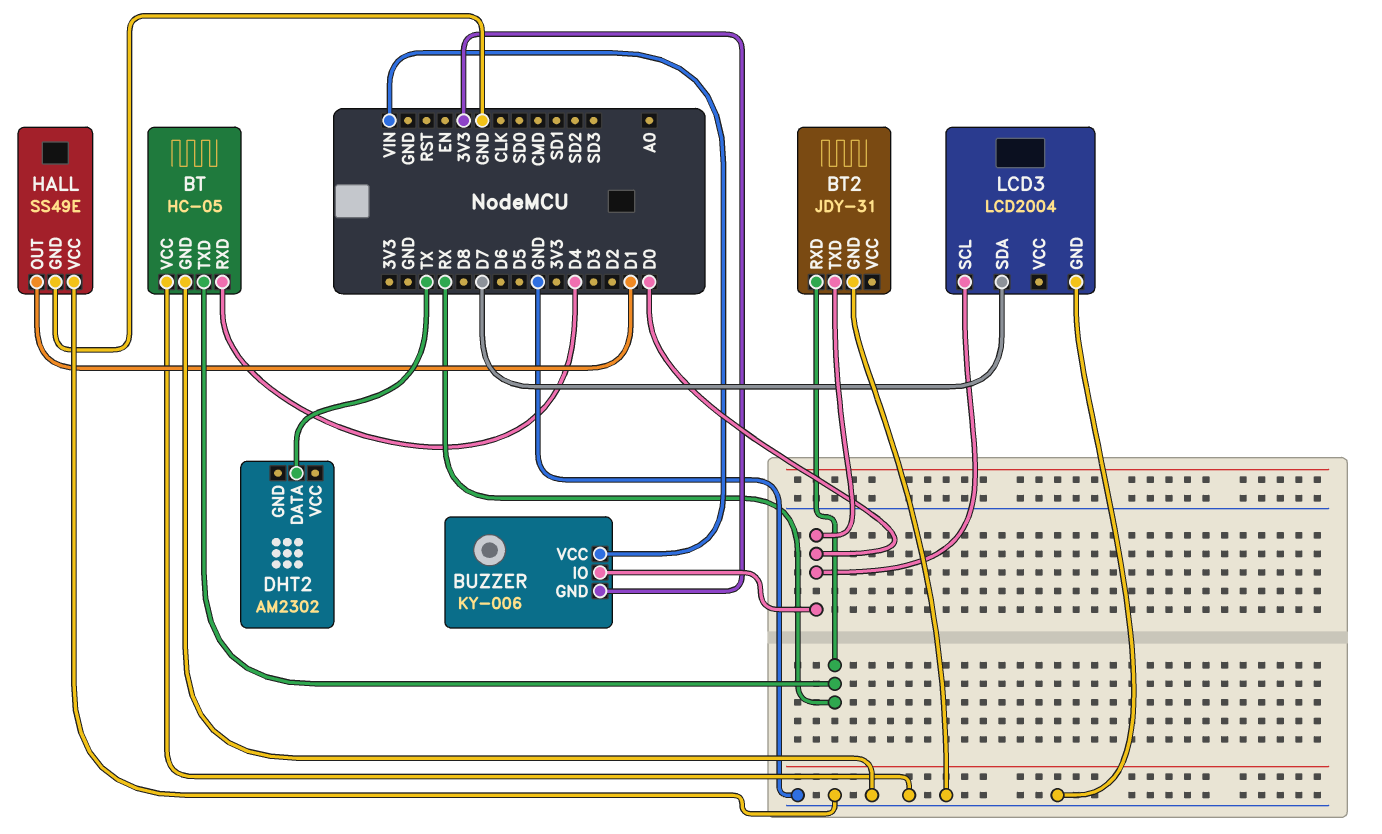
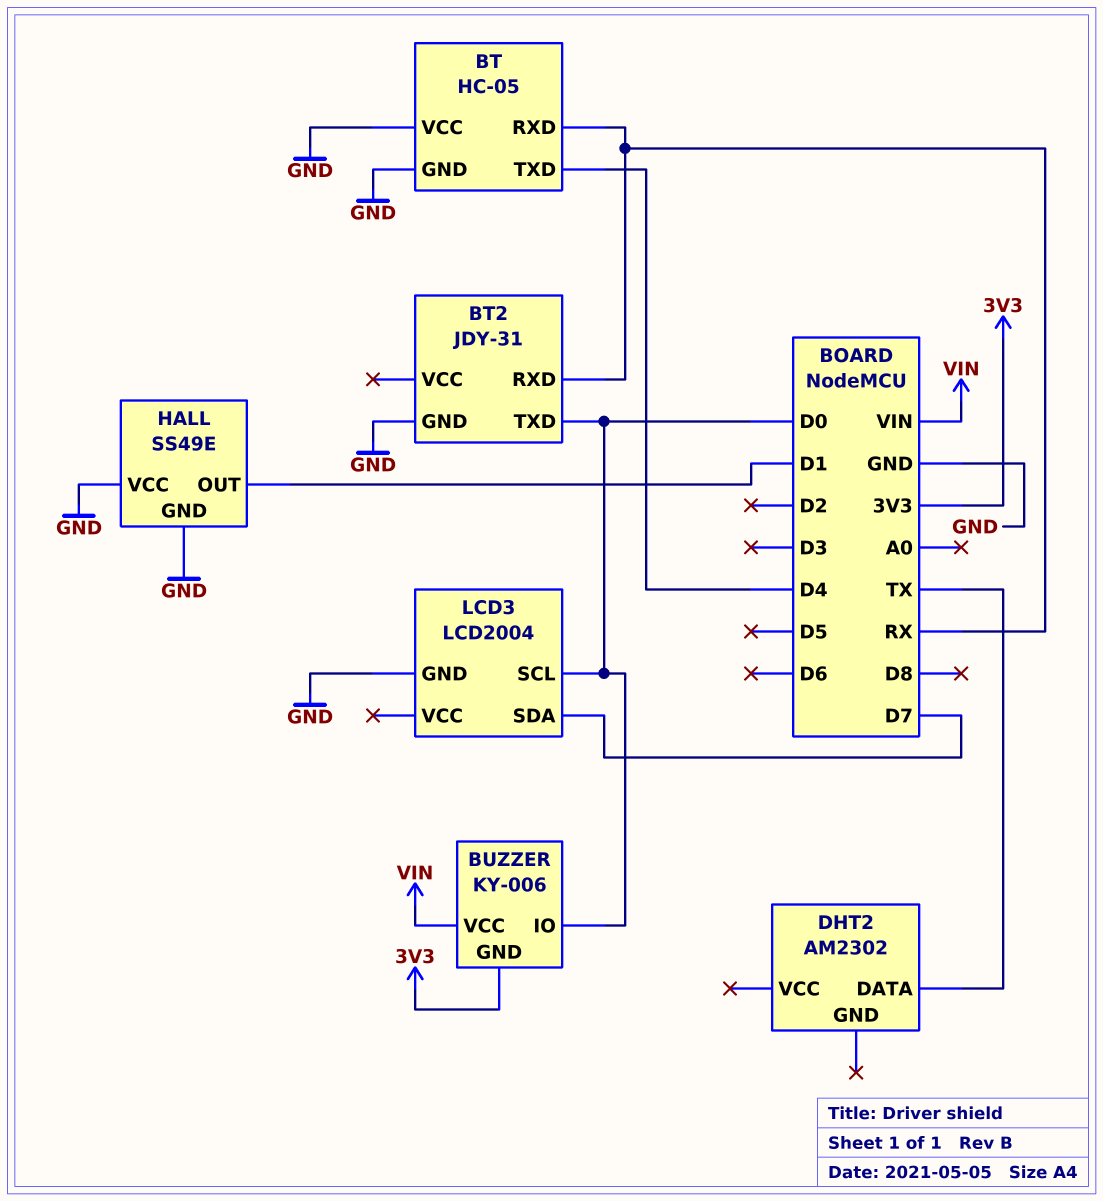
BT pin RXD: D4 -> RX
BT pin TXD: RX -> D4

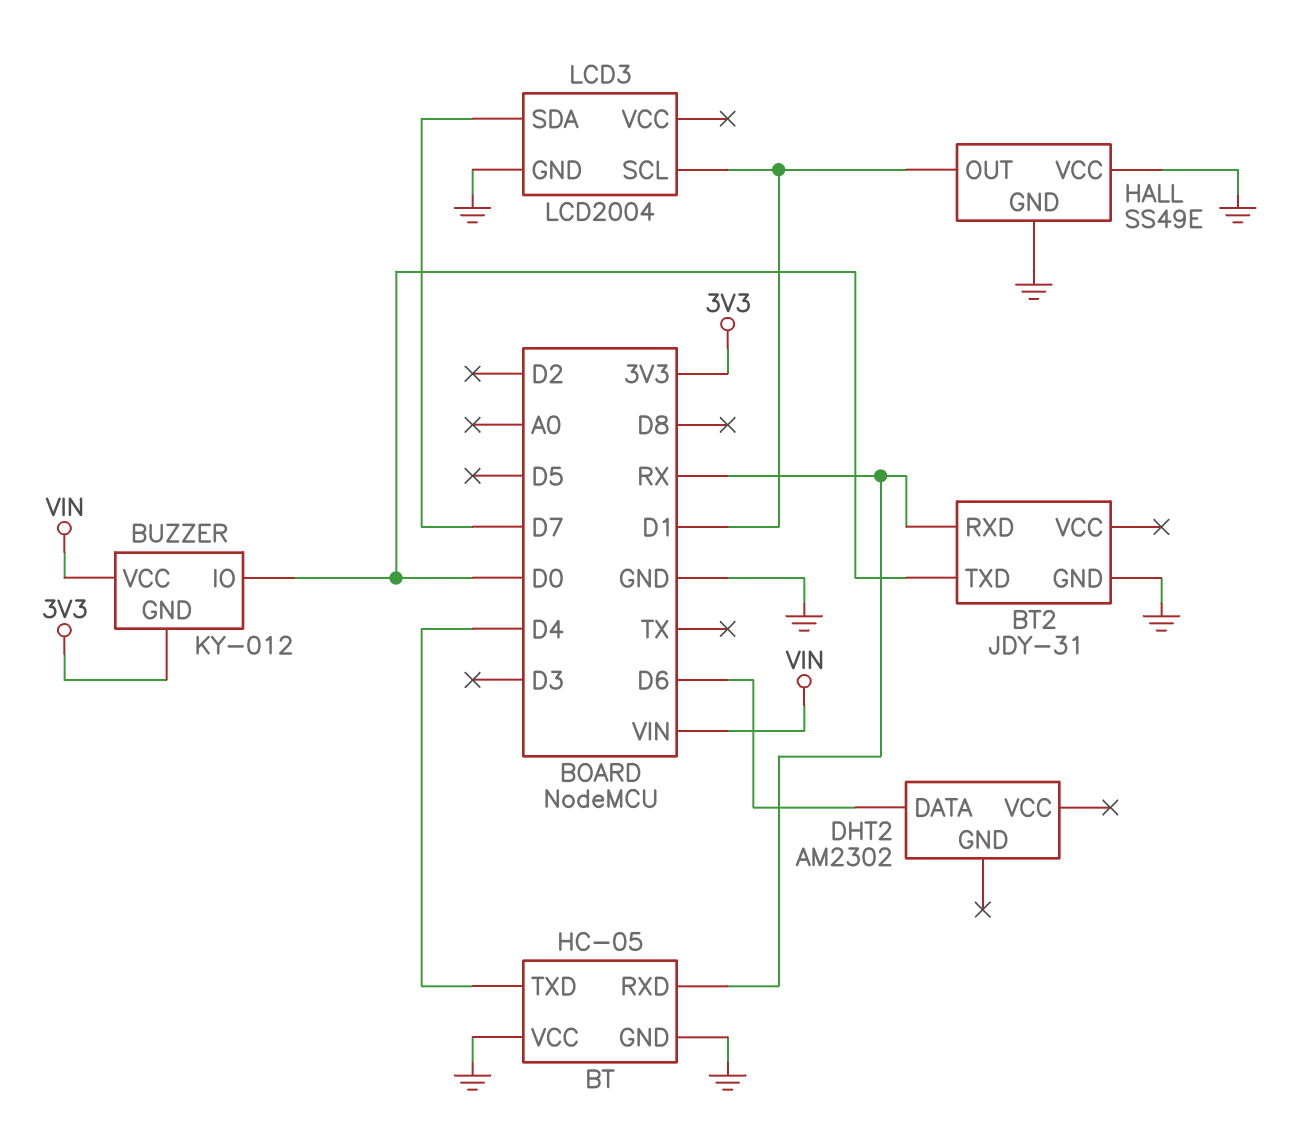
BUZZER: KY-006 -> KY-012
DHT2 pin DATA: TX -> D6
LCD3 pin SCL: D0 -> D1

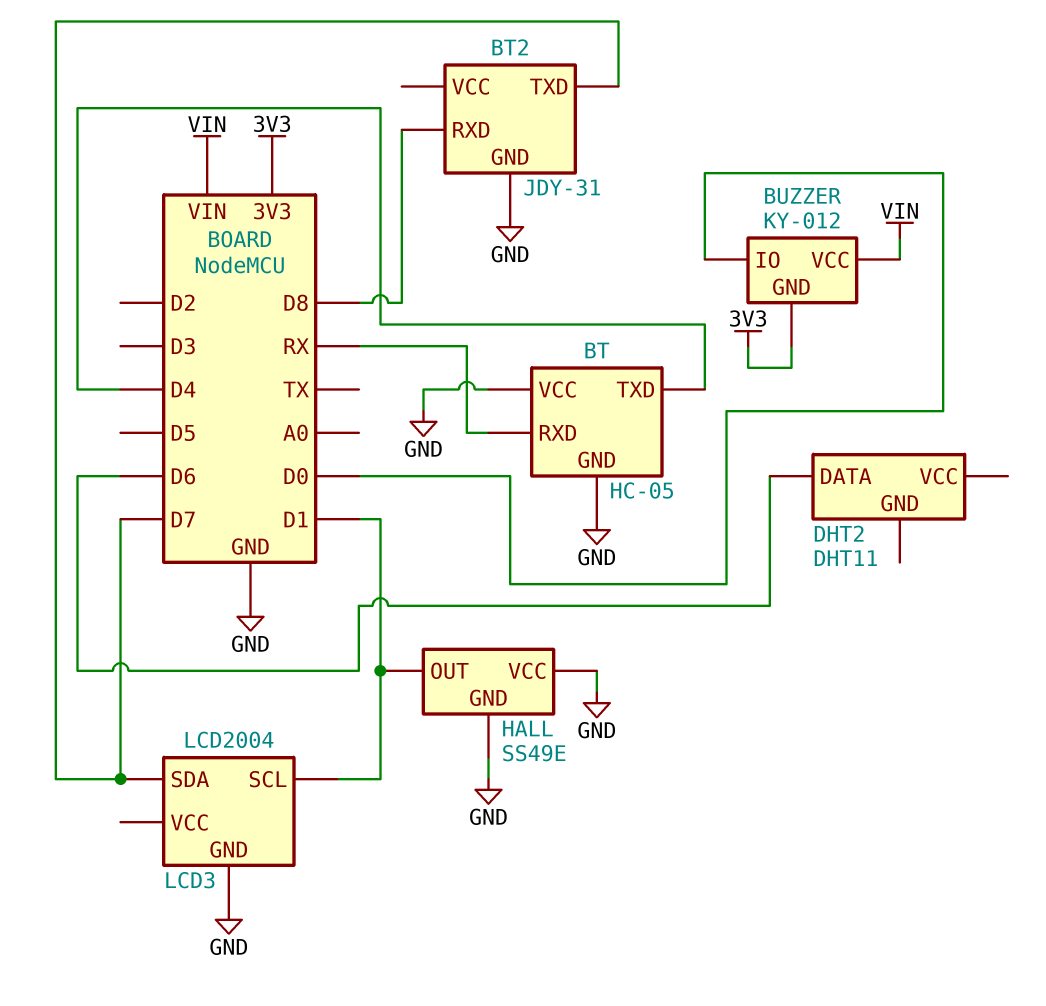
BT2 pin RXD: RX -> D8
BT2 pin TXD: D0 -> D7
DHT2: AM2302 -> DHT11

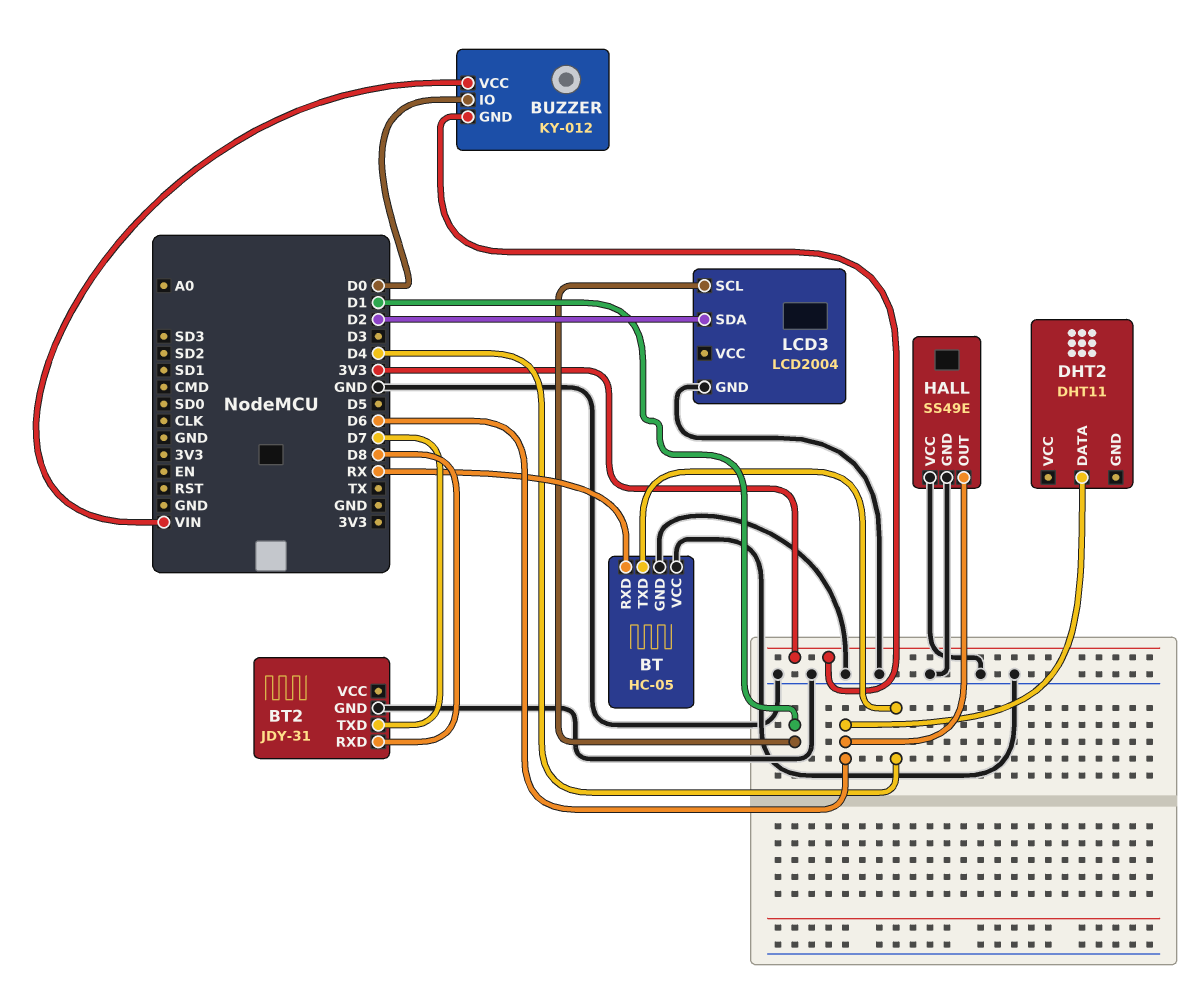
HALL pin OUT: D1 -> D6
LCD3 pin SDA: D7 -> D2

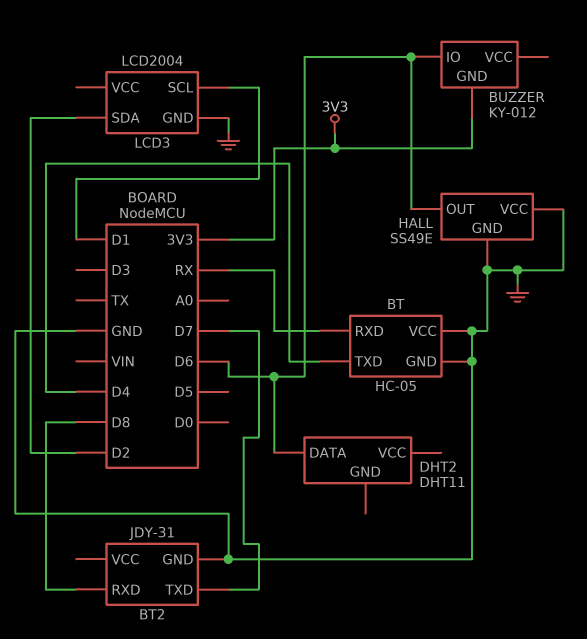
BUZZER pin IO: D0 -> D6
BUZZER pin VCC: VIN -> none

